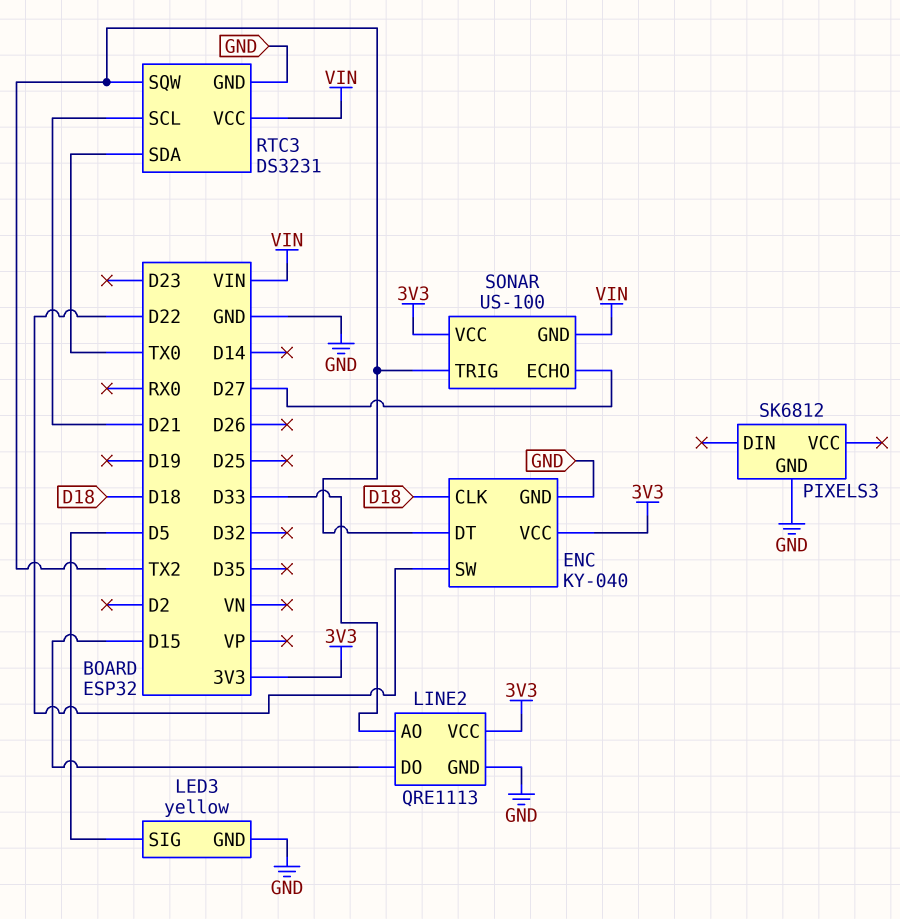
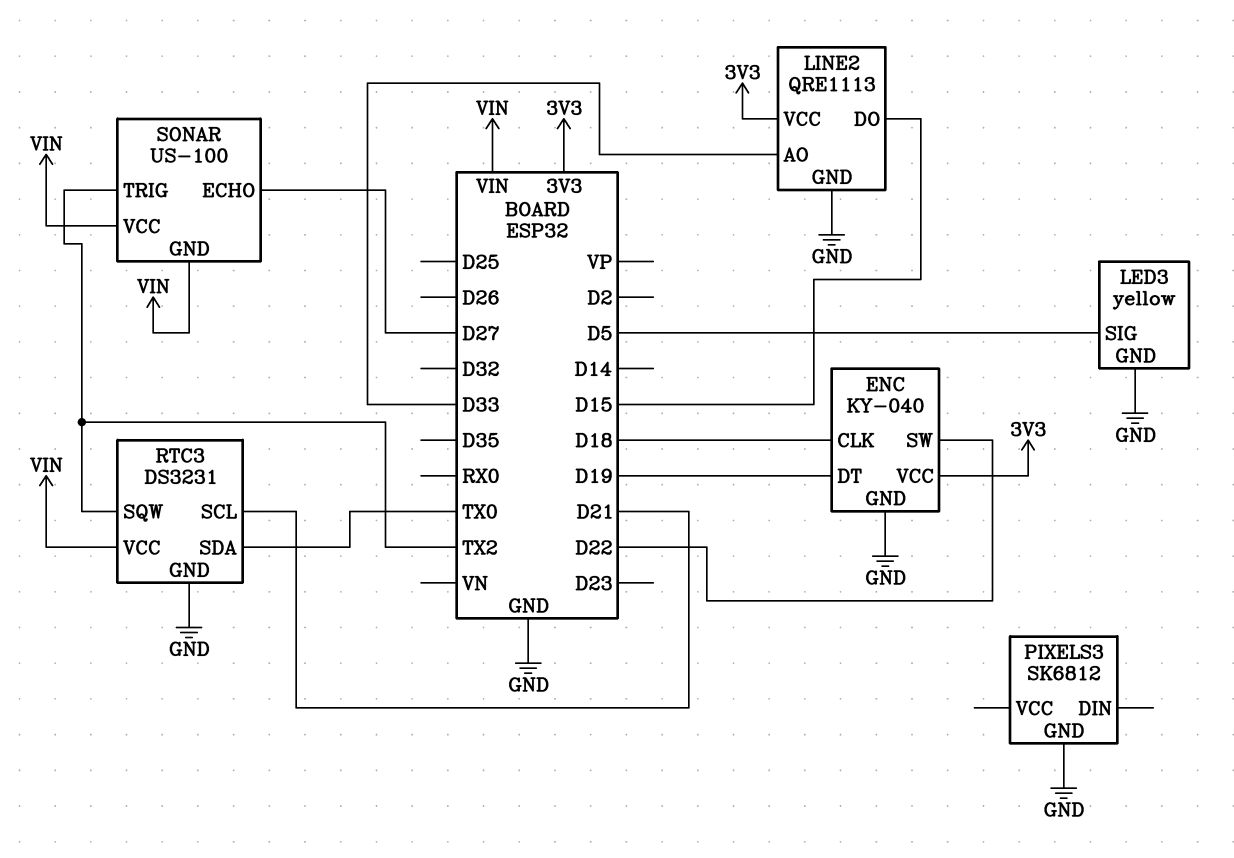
ENC pin DT: TX2 -> D19
SONAR pin VCC: 3V3 -> VIN

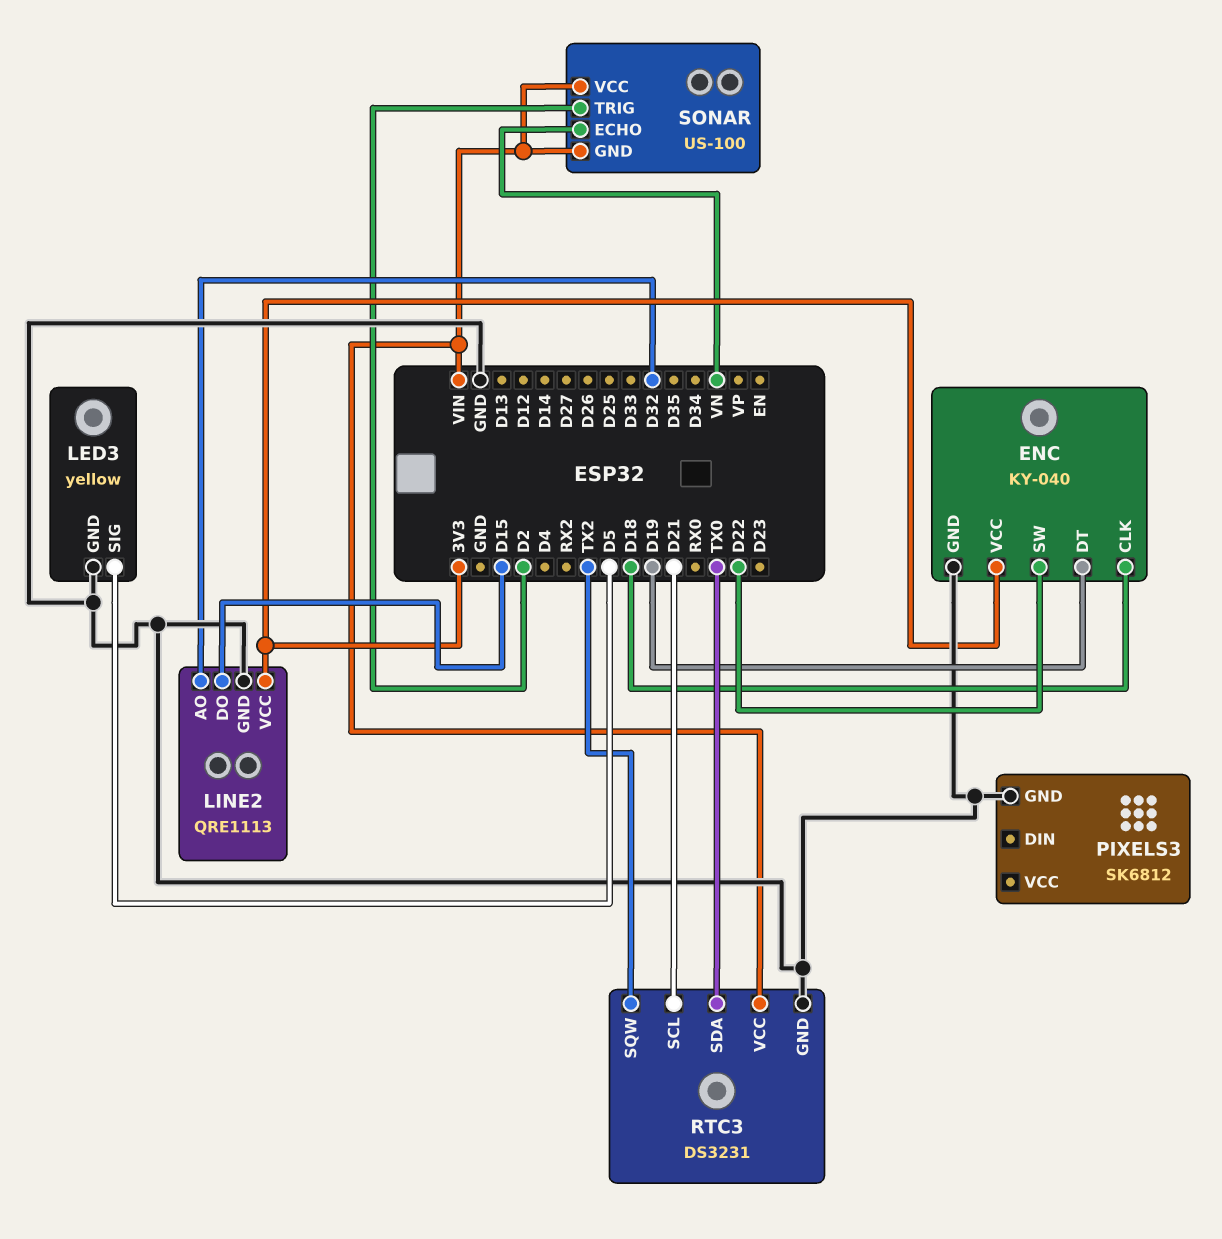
LINE2 pin AO: D33 -> D32
SONAR pin ECHO: D27 -> VN
SONAR pin TRIG: TX2 -> D2

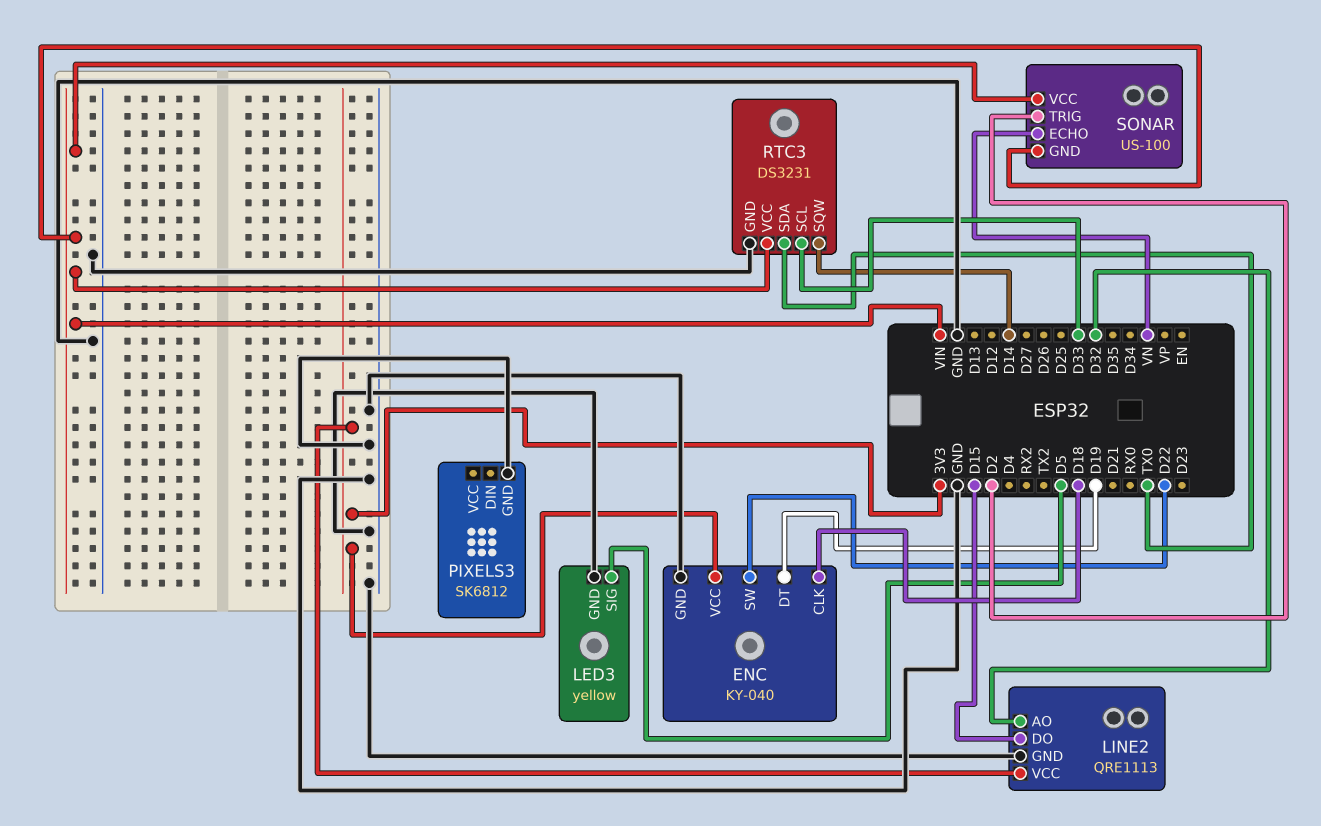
RTC3 pin SCL: D21 -> D33
RTC3 pin SQW: TX2 -> D14

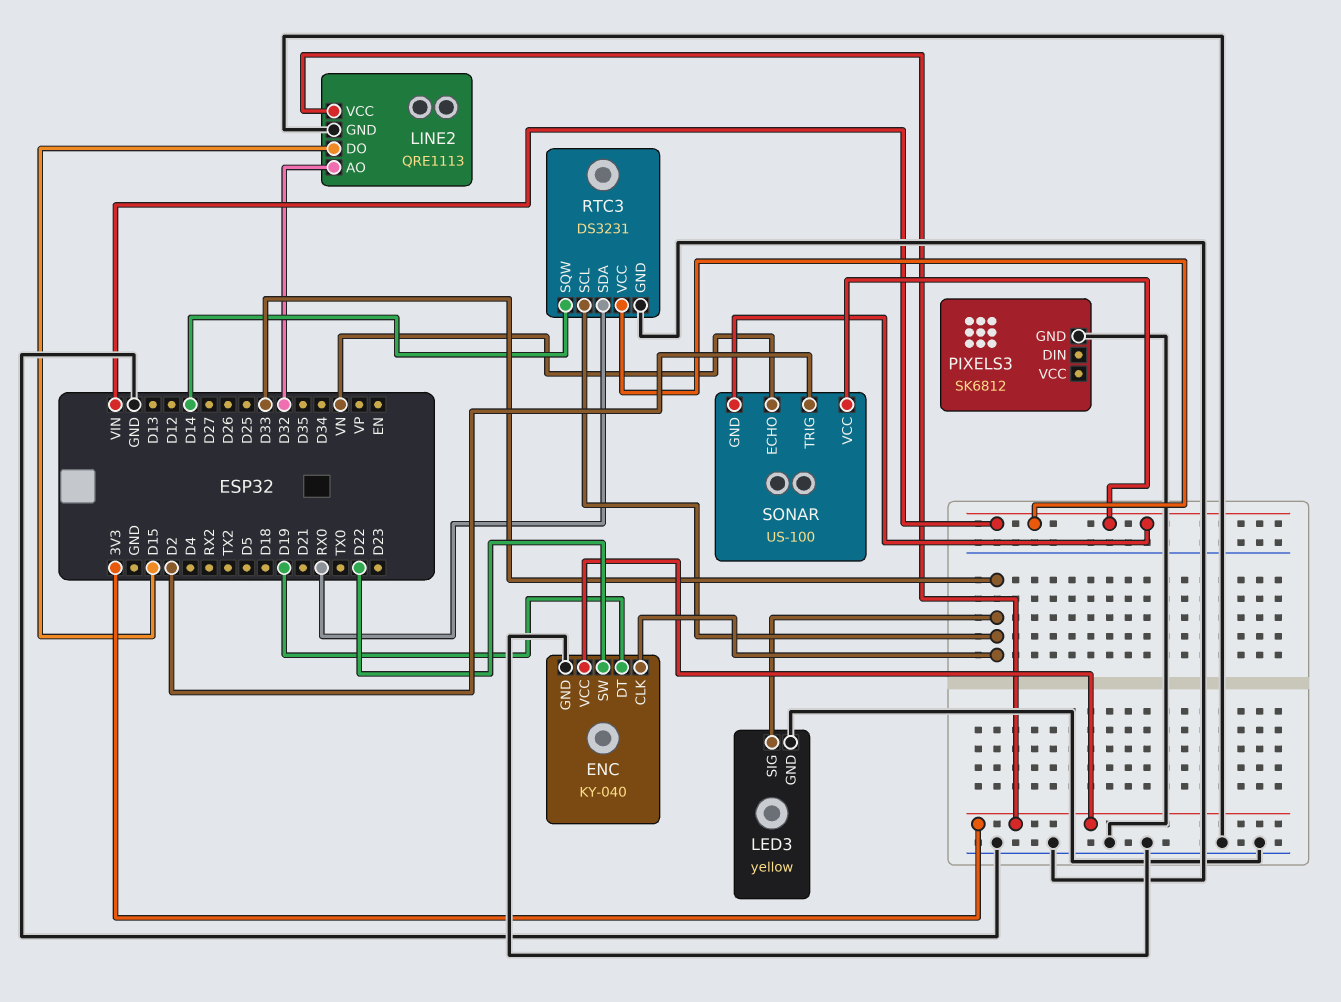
ENC pin CLK: D18 -> D33
LED3 pin SIG: D5 -> D33
RTC3 pin SDA: TX0 -> RX0

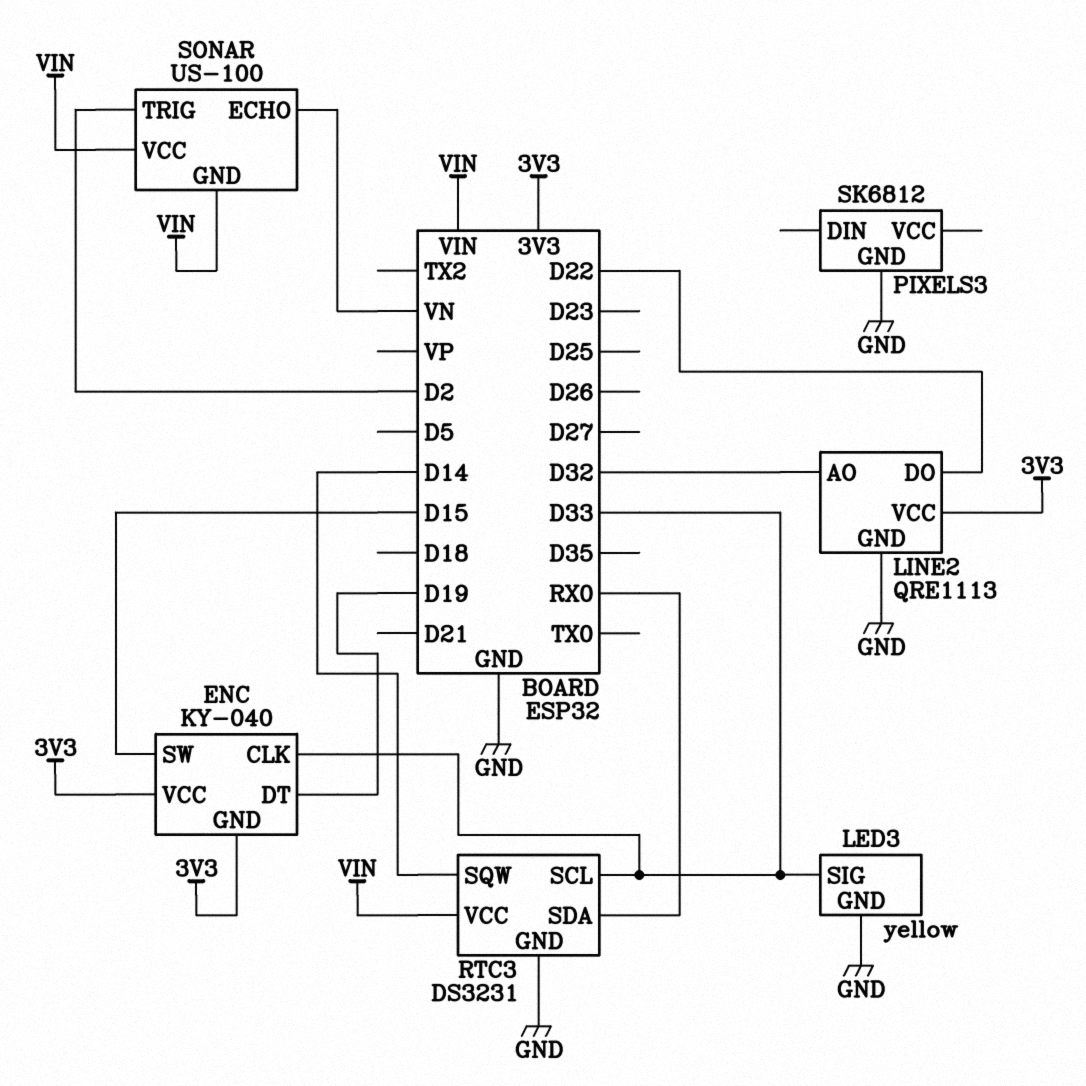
ENC pin GND: GND -> 3V3
ENC pin SW: D22 -> D15
LINE2 pin DO: D15 -> D22

